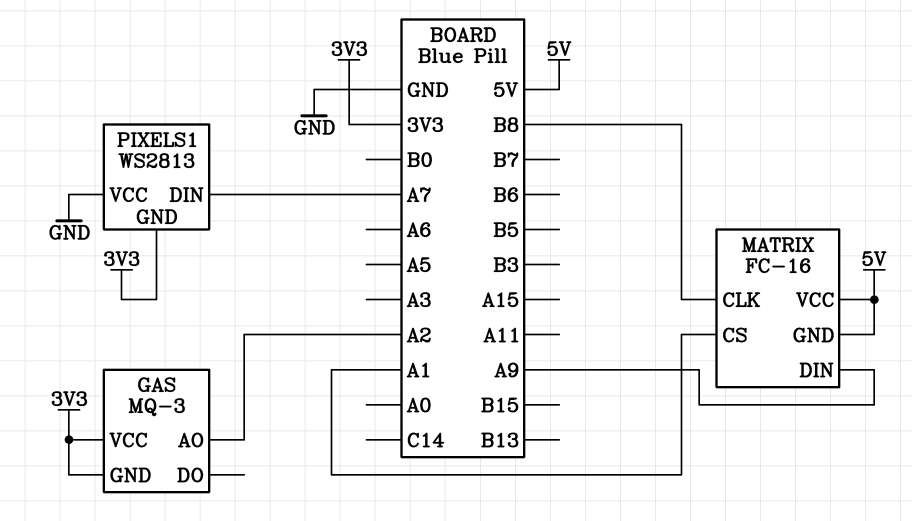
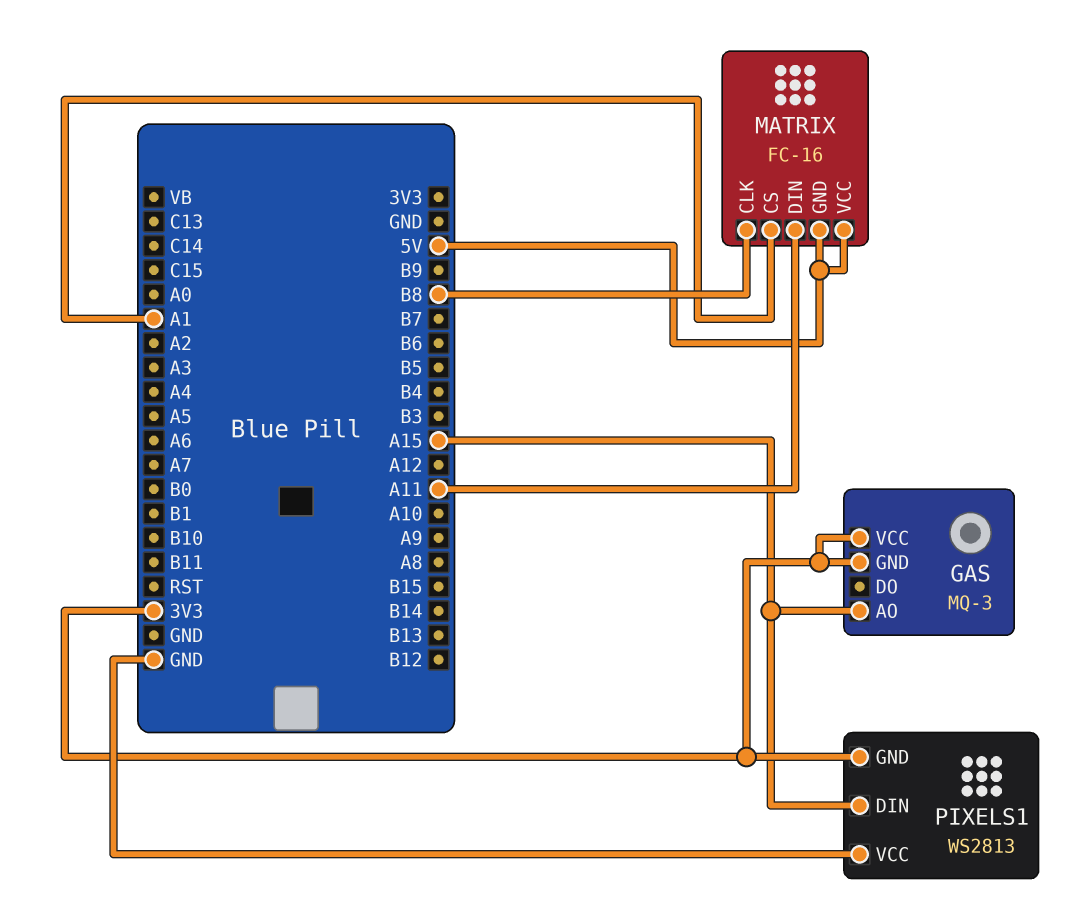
GAS pin AO: A2 -> A15
MATRIX pin DIN: A9 -> A11
PIXELS1 pin DIN: A7 -> A15

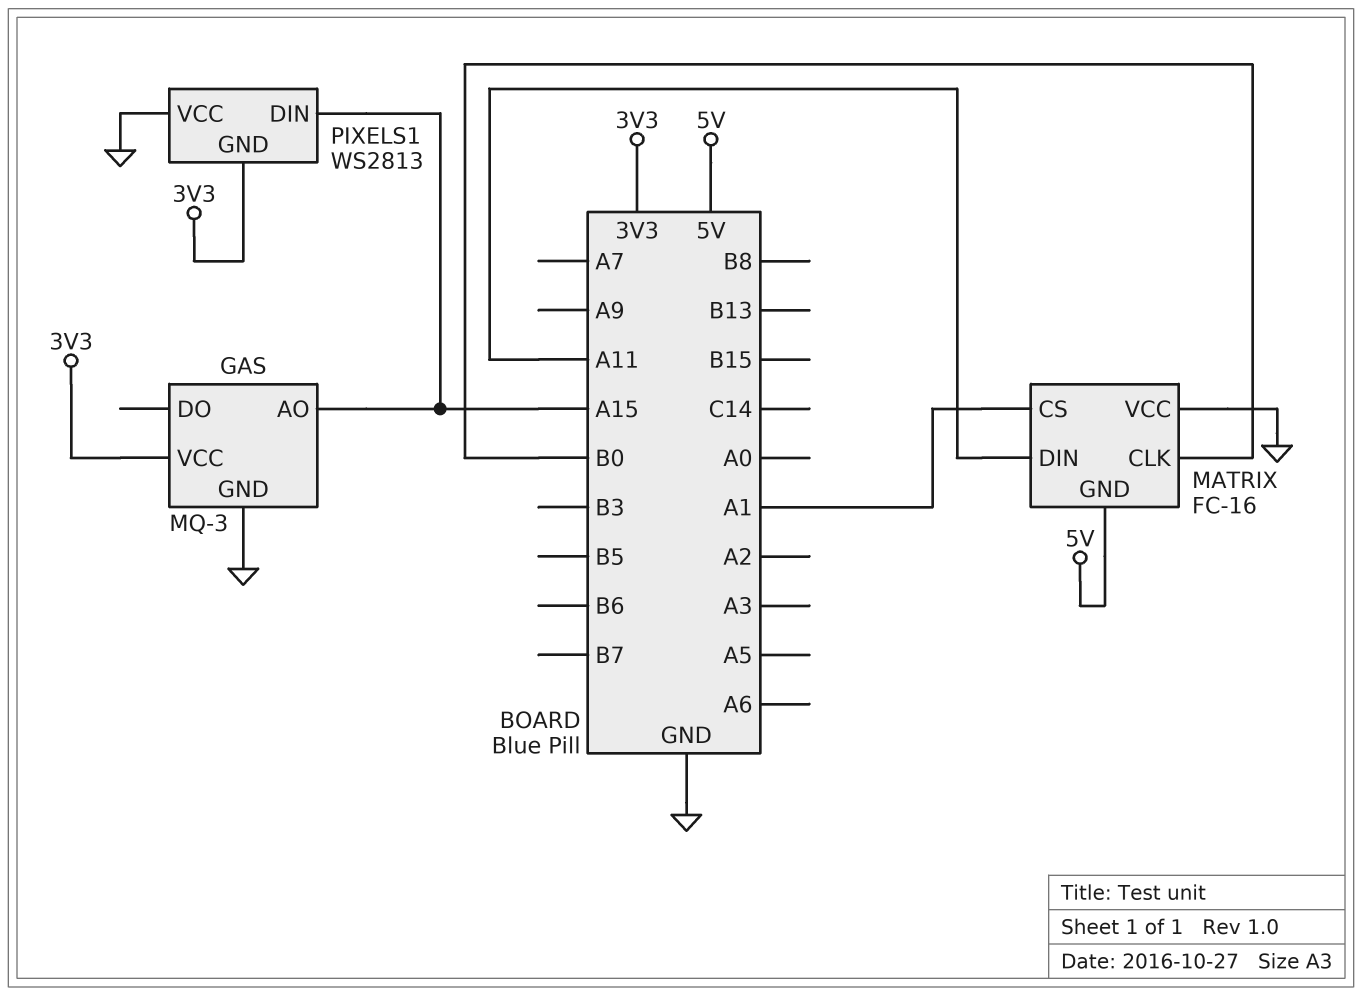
GAS pin GND: 3V3 -> GND
MATRIX pin CLK: B8 -> B0
MATRIX pin VCC: 5V -> GND

